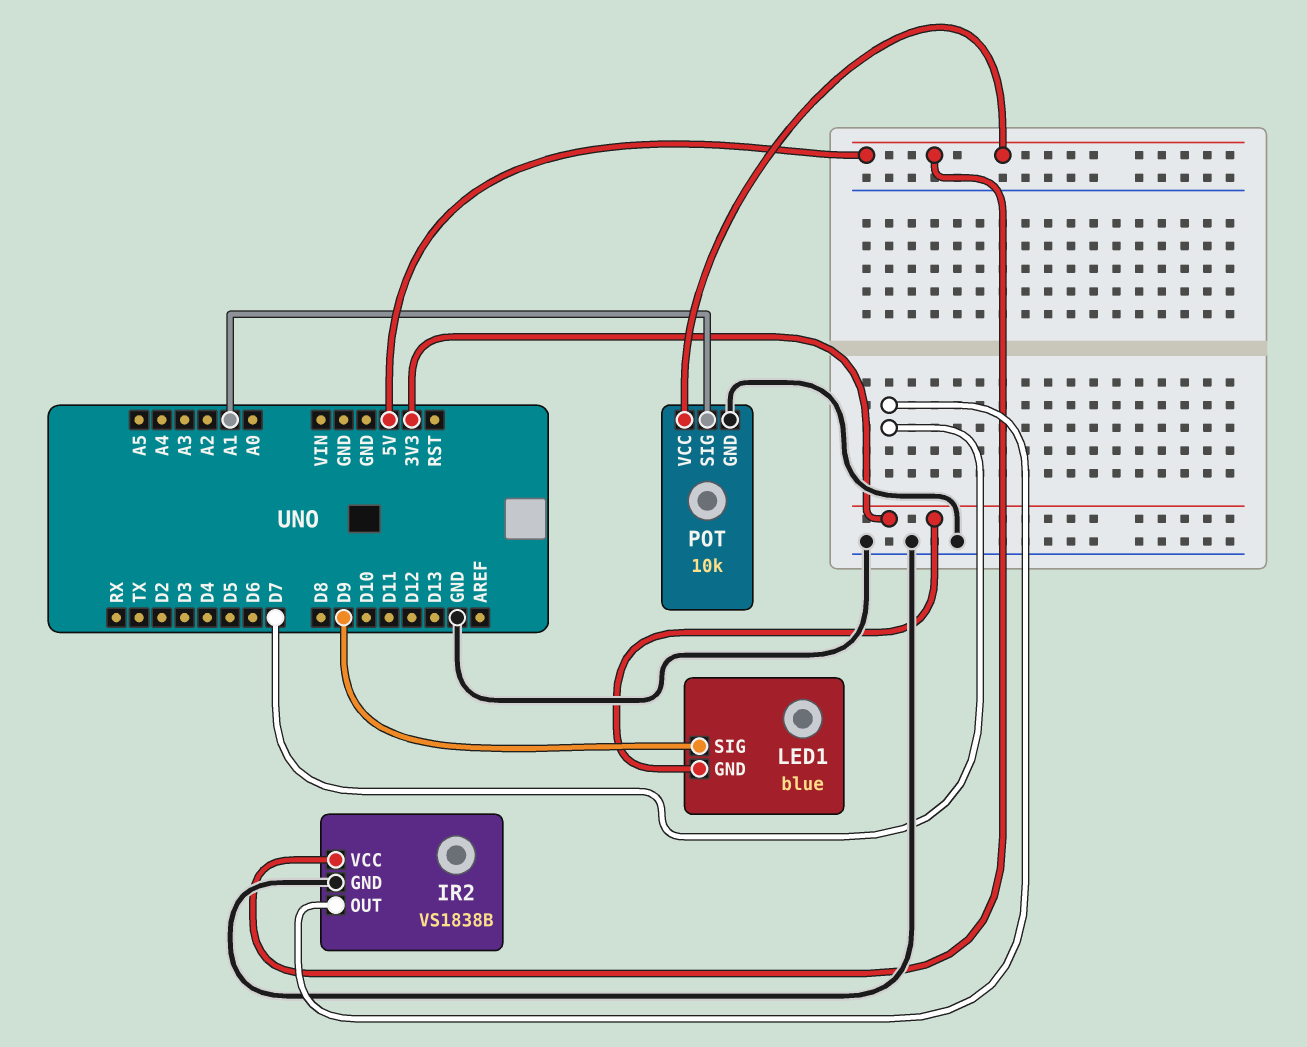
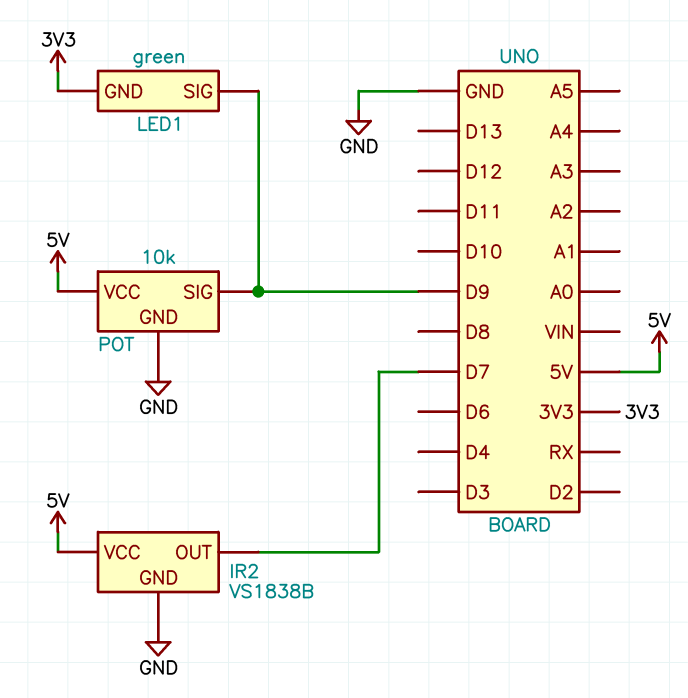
LED1: blue -> green
POT pin SIG: A1 -> D9

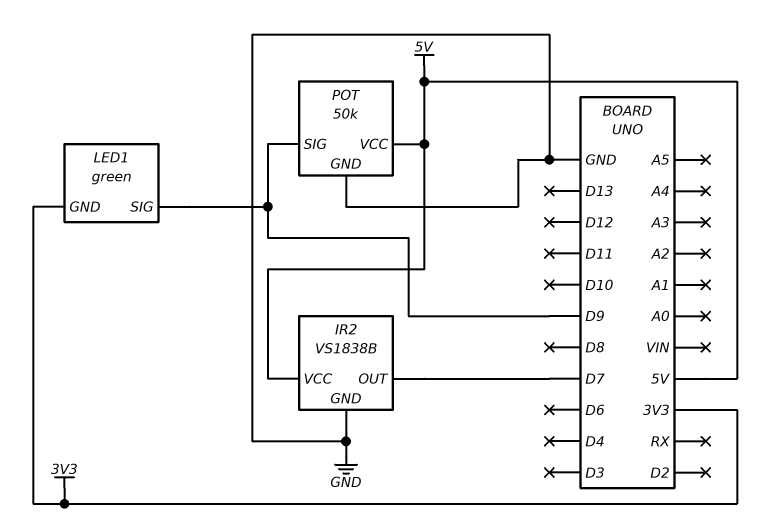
POT: 10k -> 50k

